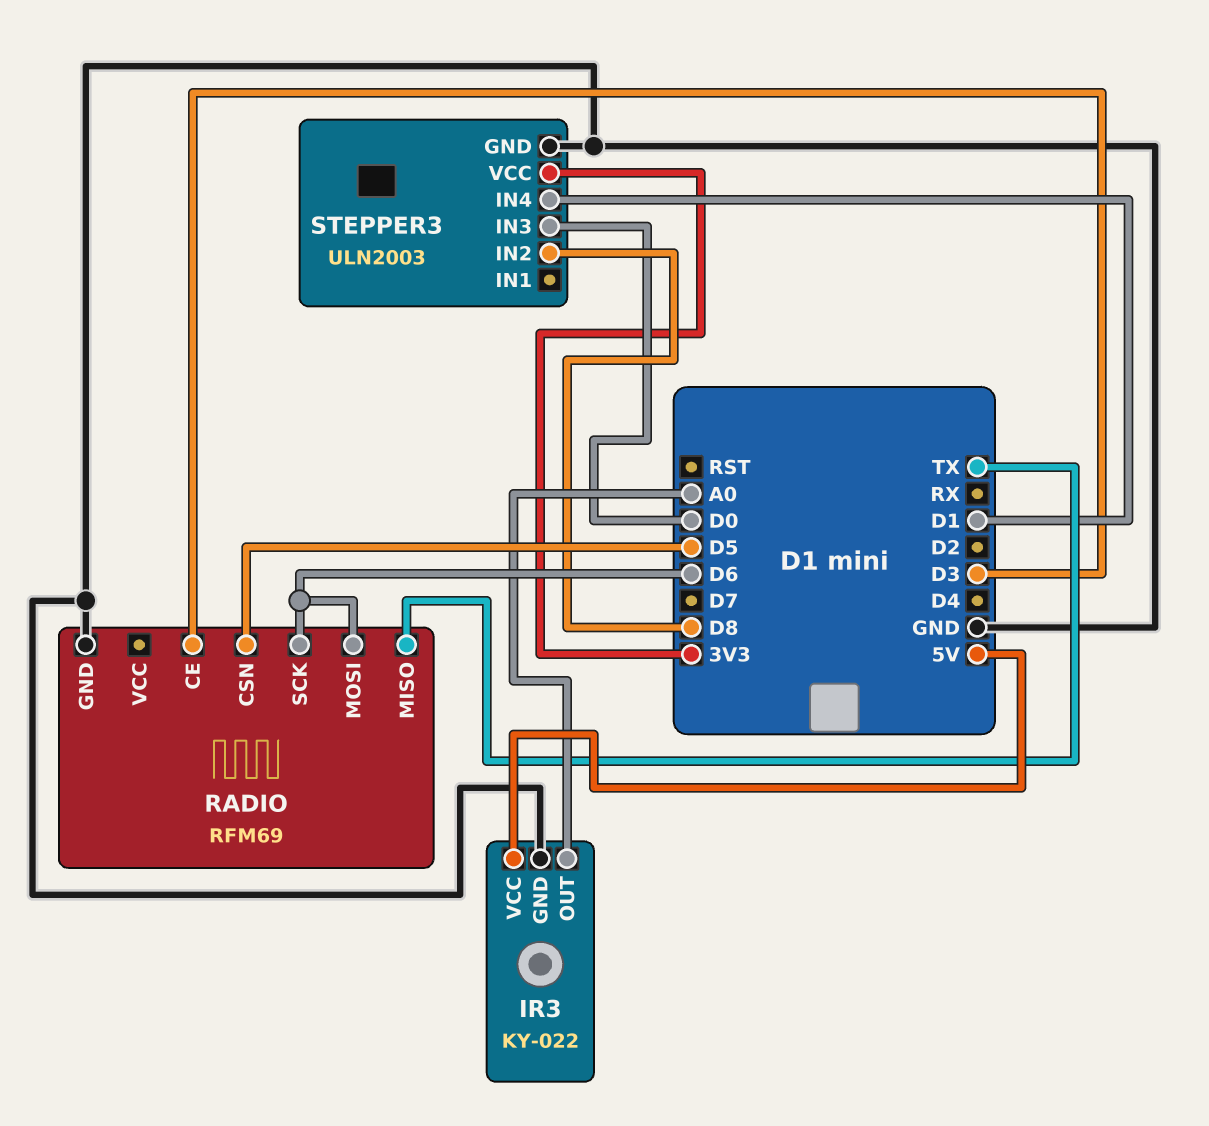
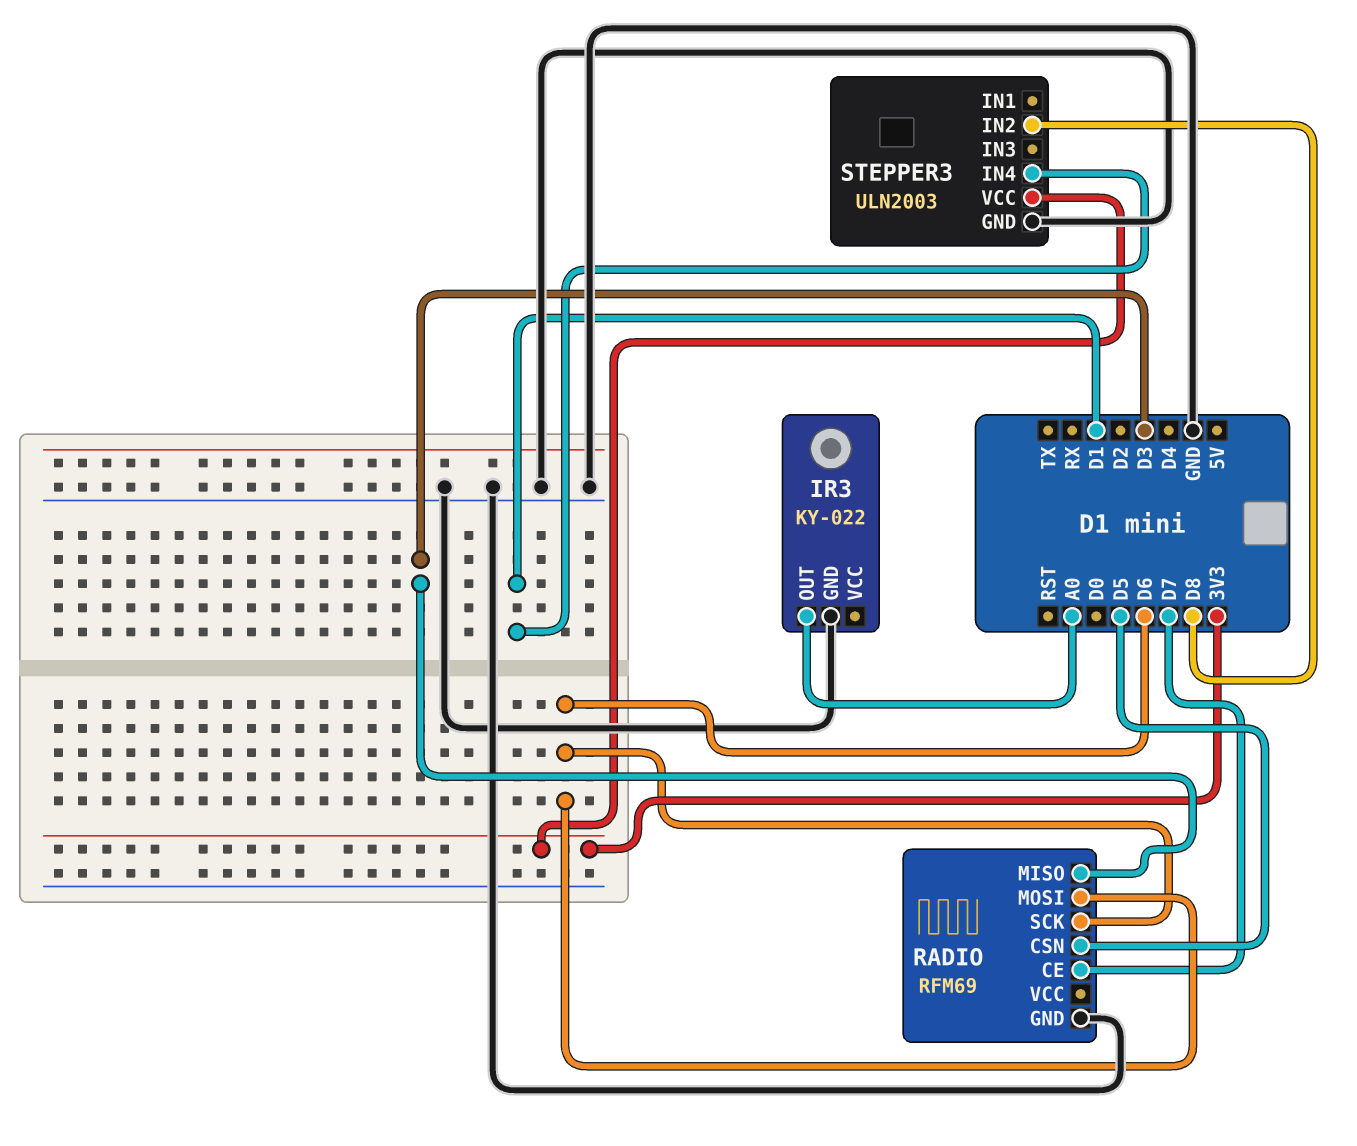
IR3 pin VCC: 5V -> none
RADIO pin CE: D3 -> D7
RADIO pin MISO: TX -> D3
STEPPER3 pin IN3: D0 -> none

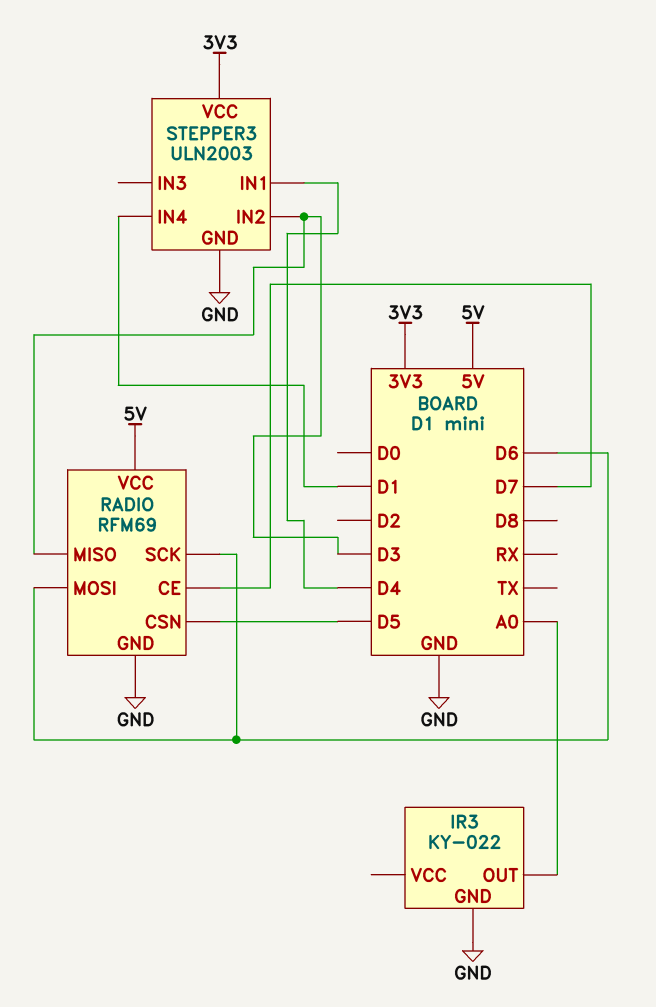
RADIO pin VCC: none -> 5V
STEPPER3 pin IN1: none -> D4
STEPPER3 pin IN2: D8 -> D3

